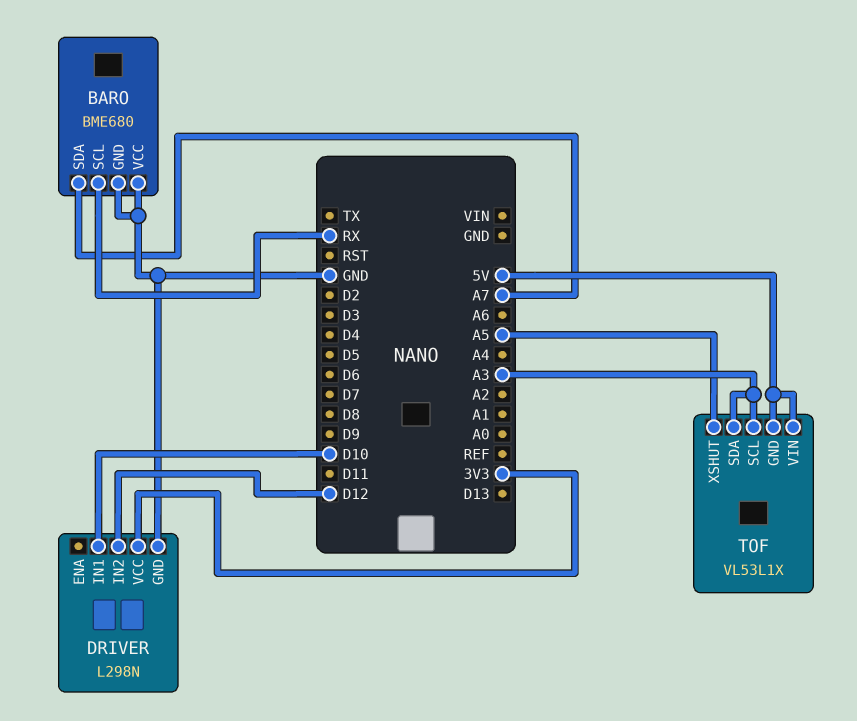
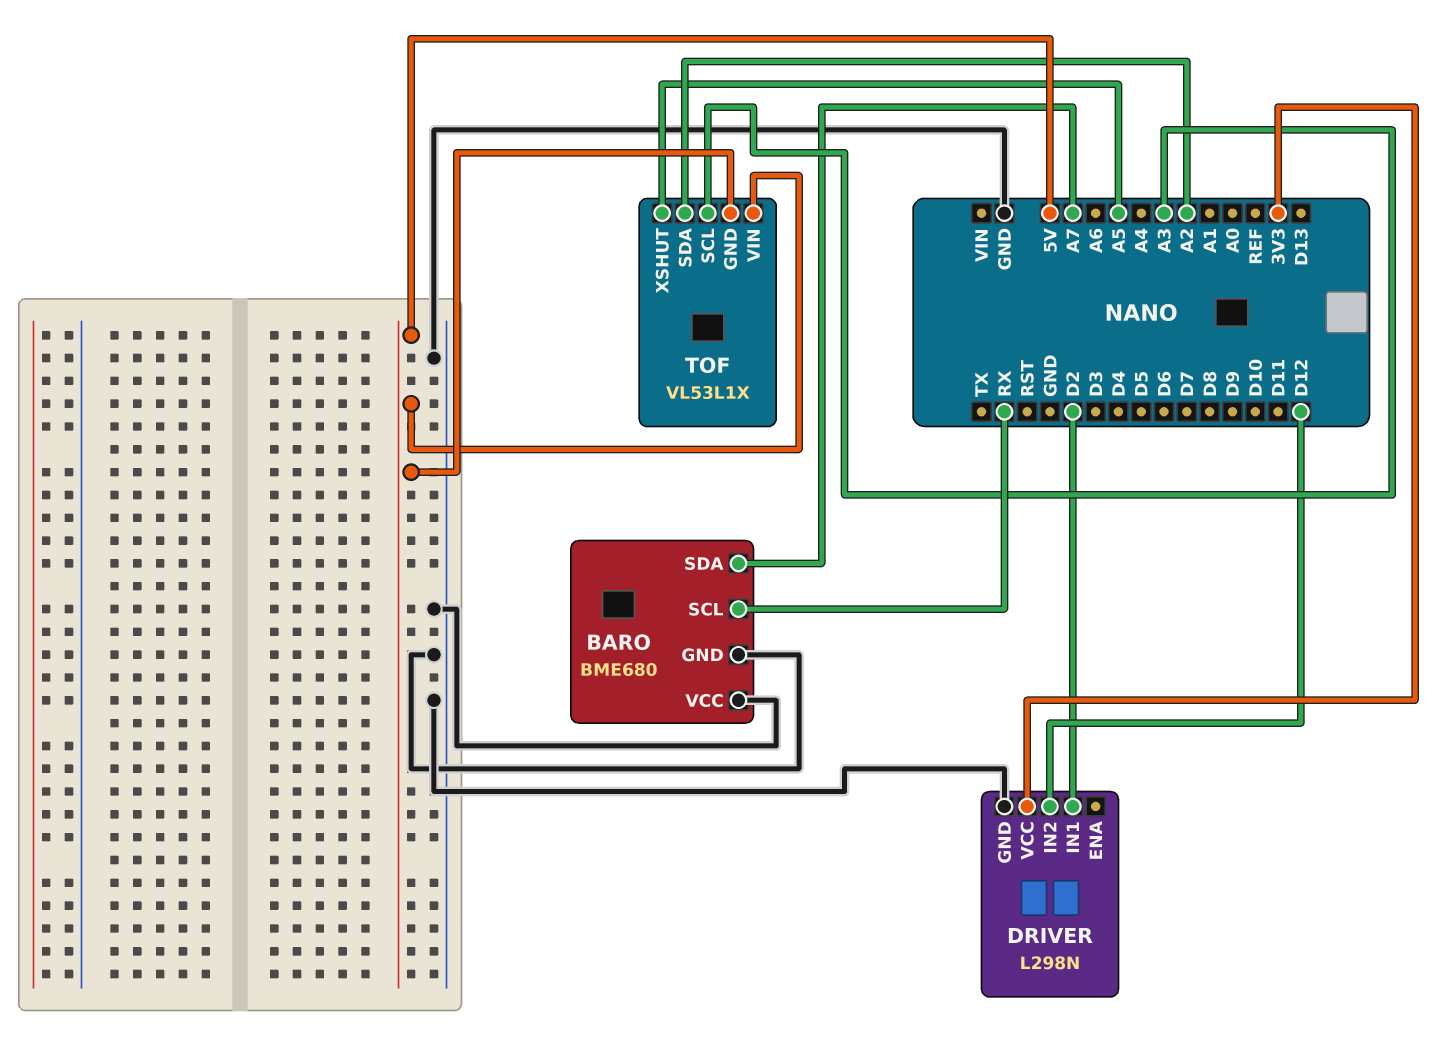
DRIVER pin IN1: D10 -> D2
TOF pin SDA: A3 -> A2

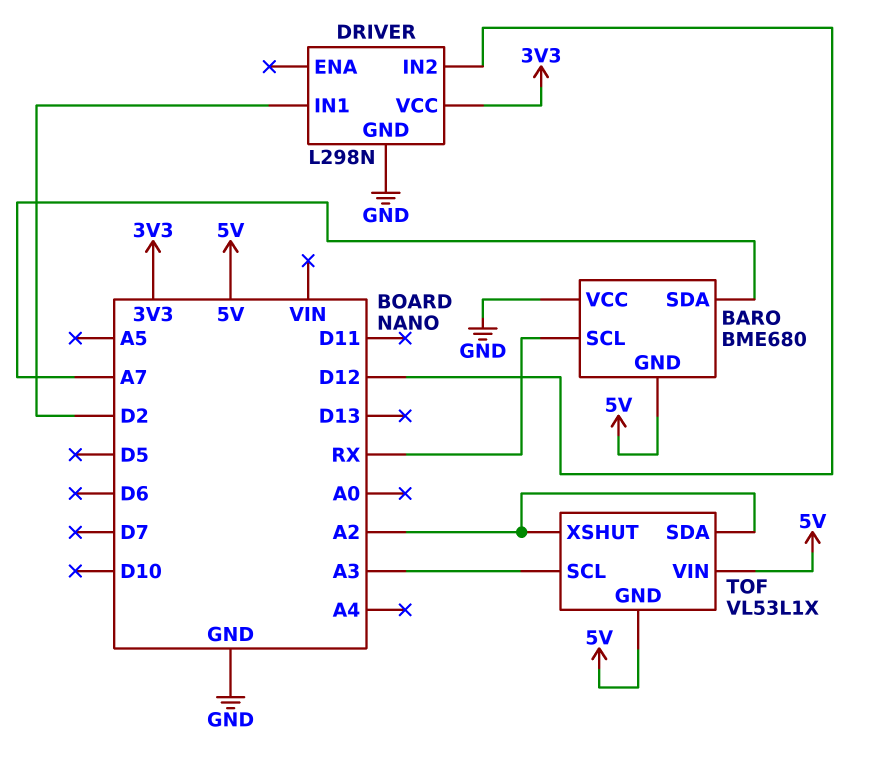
BARO pin GND: GND -> 5V
TOF pin XSHUT: A5 -> A2

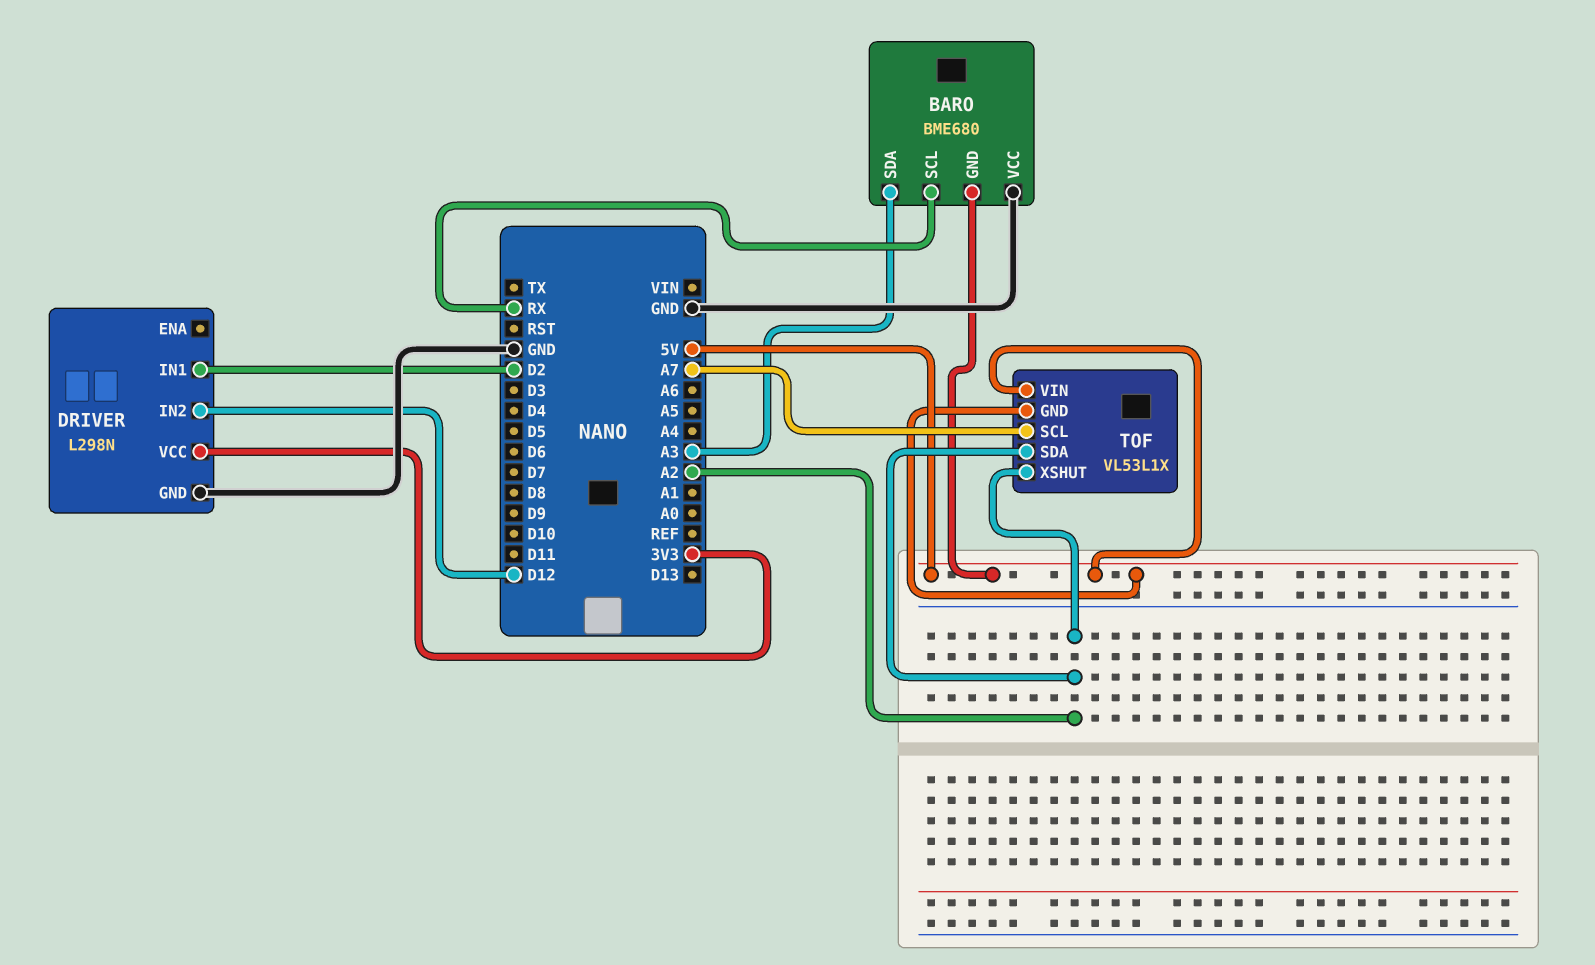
BARO pin SDA: A7 -> A3
TOF pin SCL: A3 -> A7

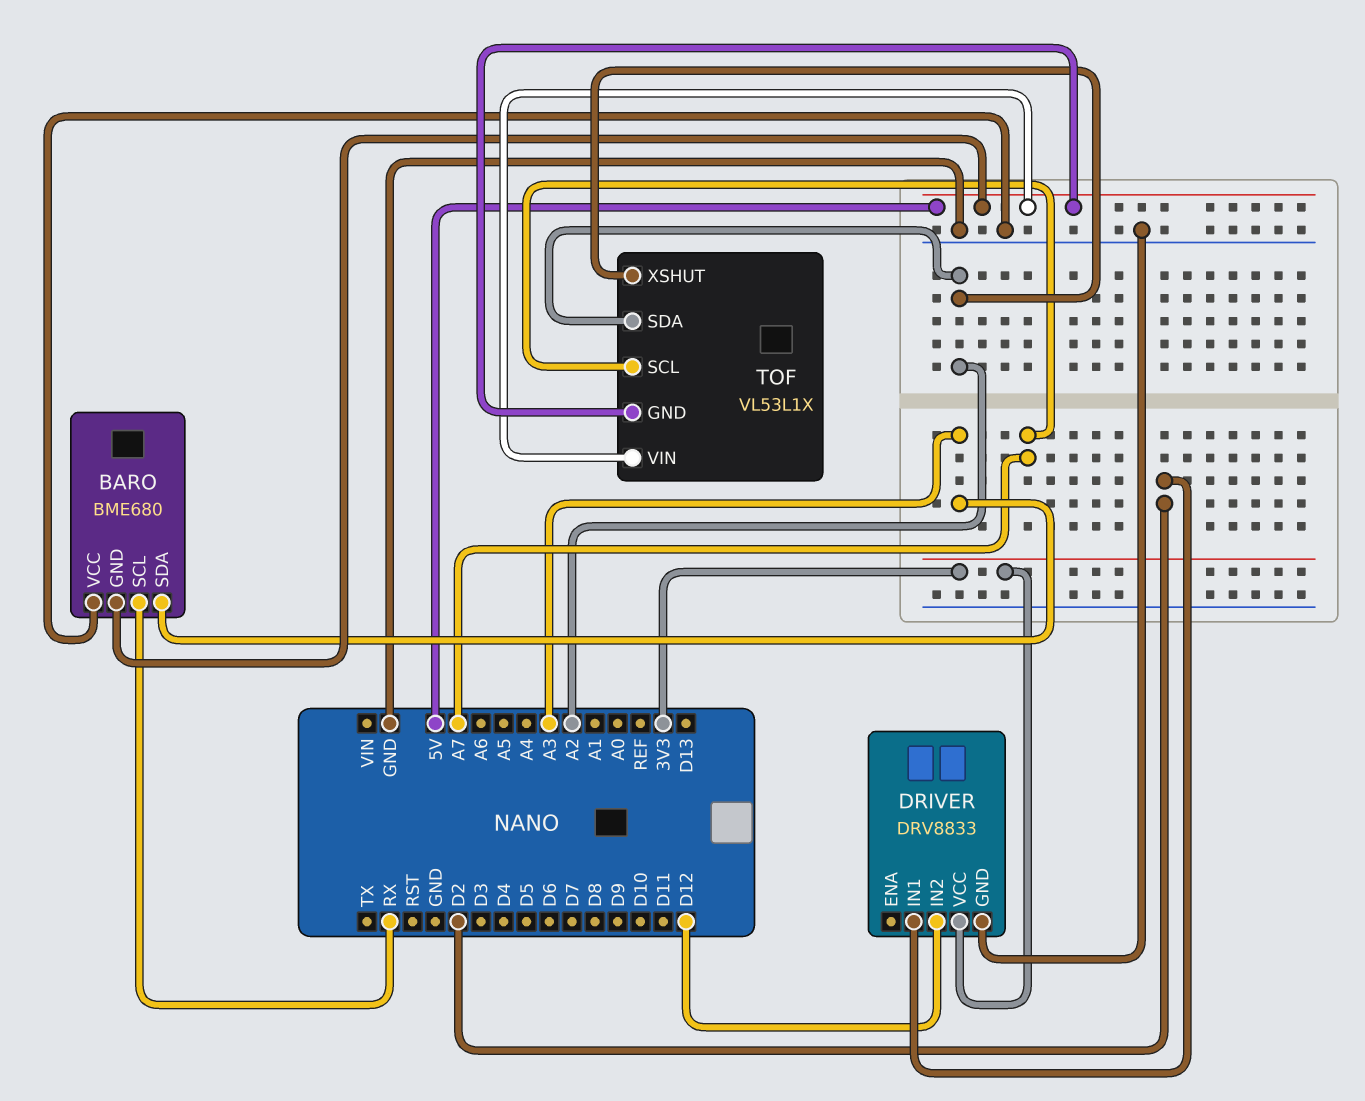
DRIVER: L298N -> DRV8833

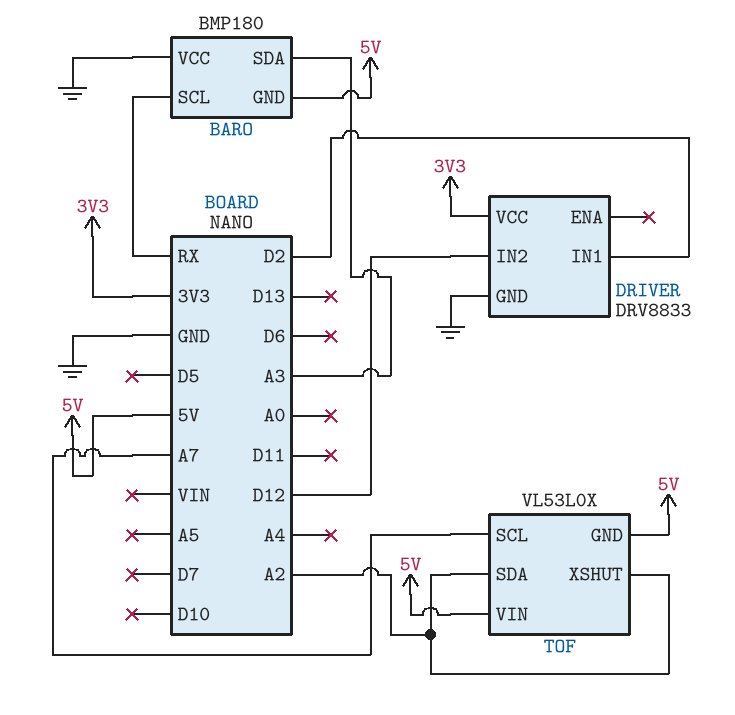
BARO: BME680 -> BMP180
TOF: VL53L1X -> VL53L0X

